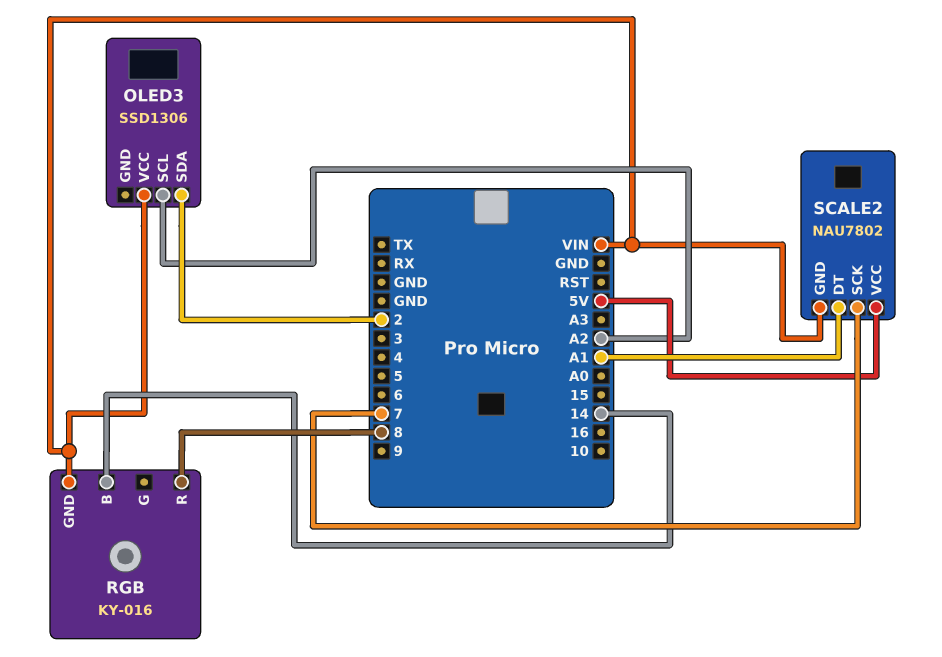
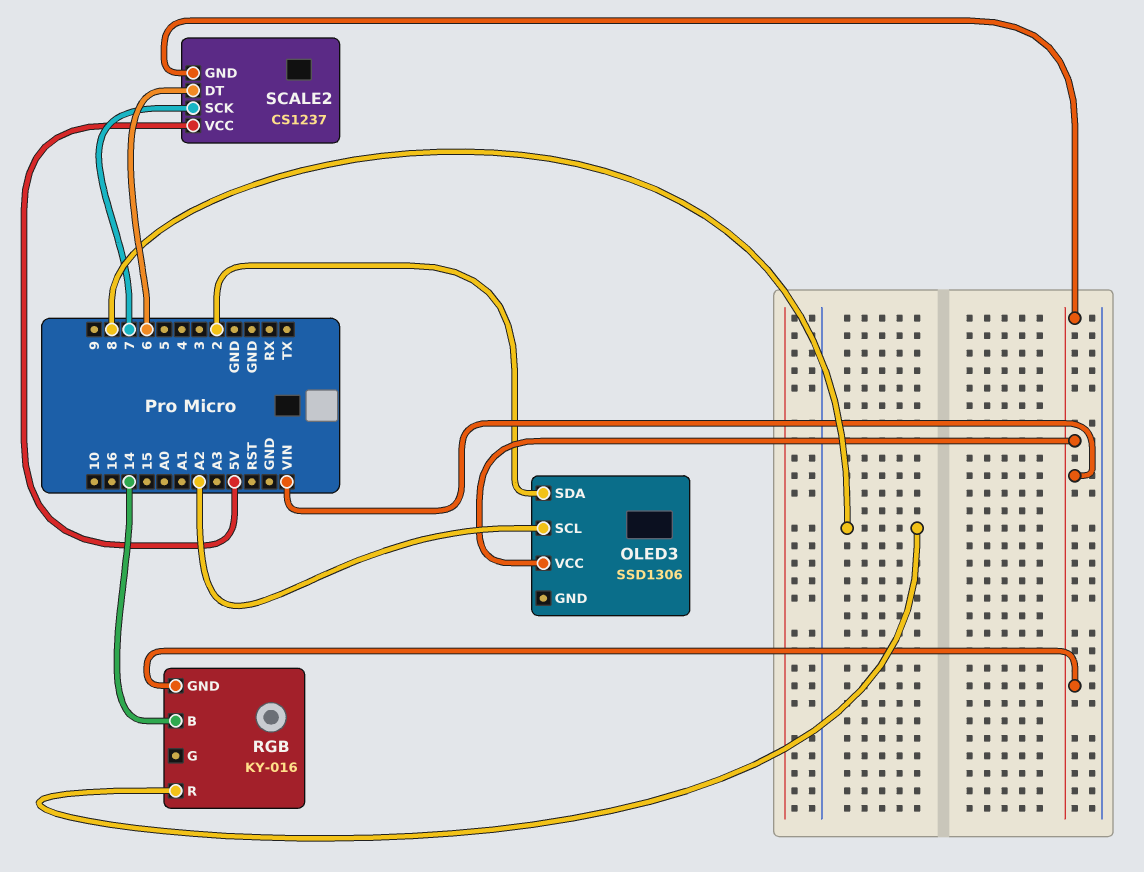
SCALE2: NAU7802 -> CS1237
SCALE2 pin DT: A1 -> 6

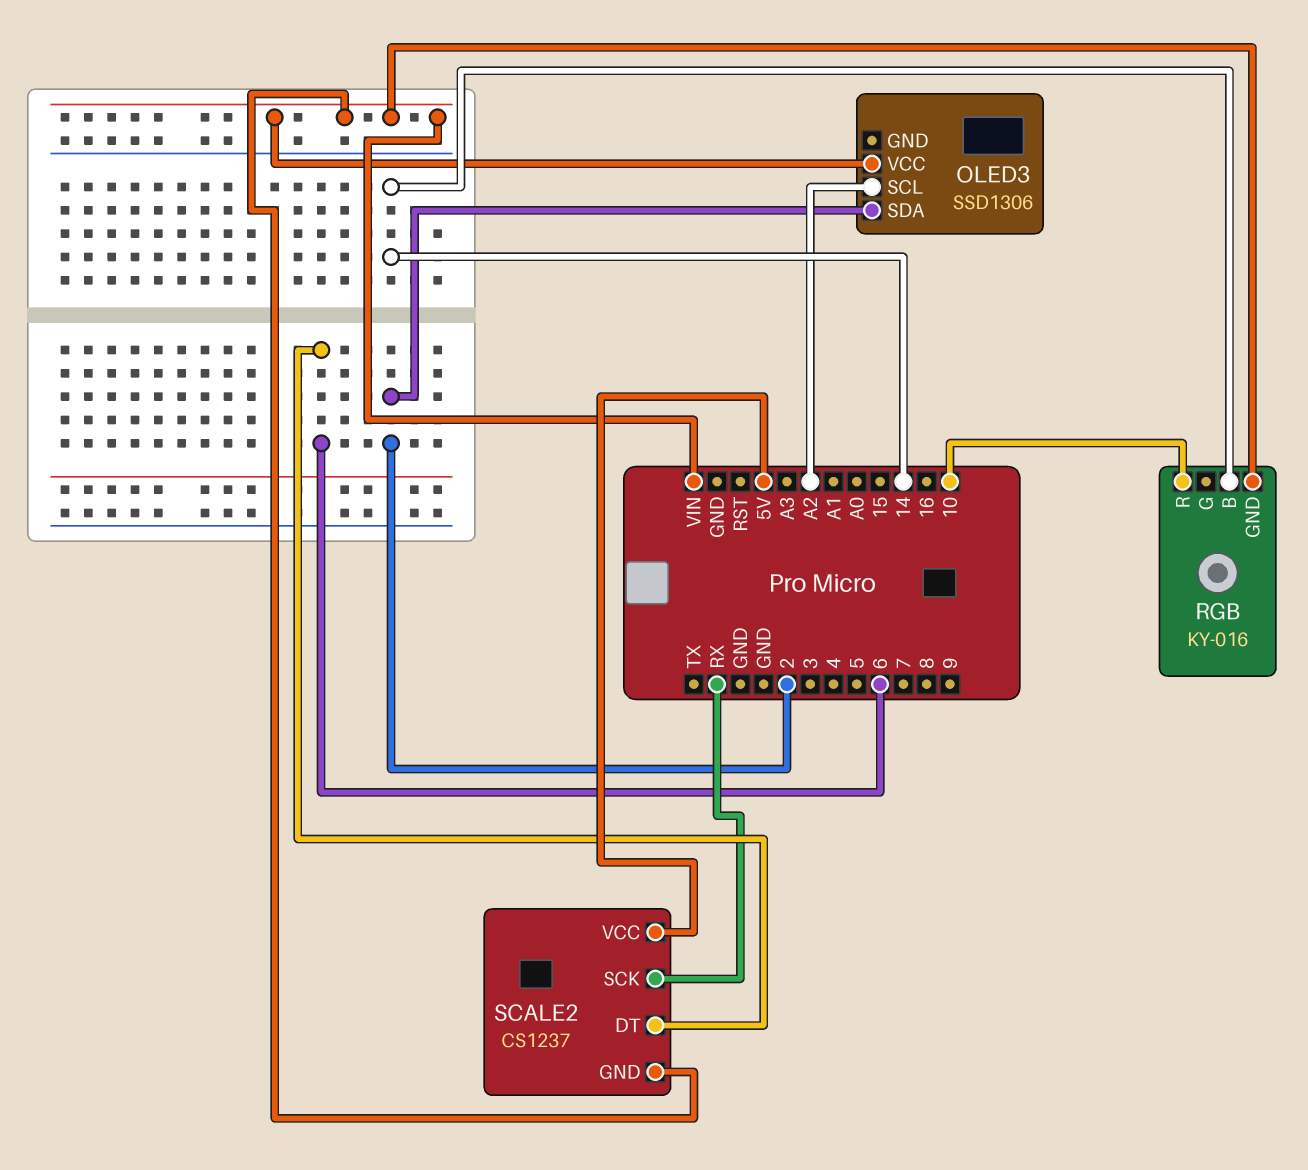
RGB pin R: 8 -> 10
SCALE2 pin SCK: 7 -> RX

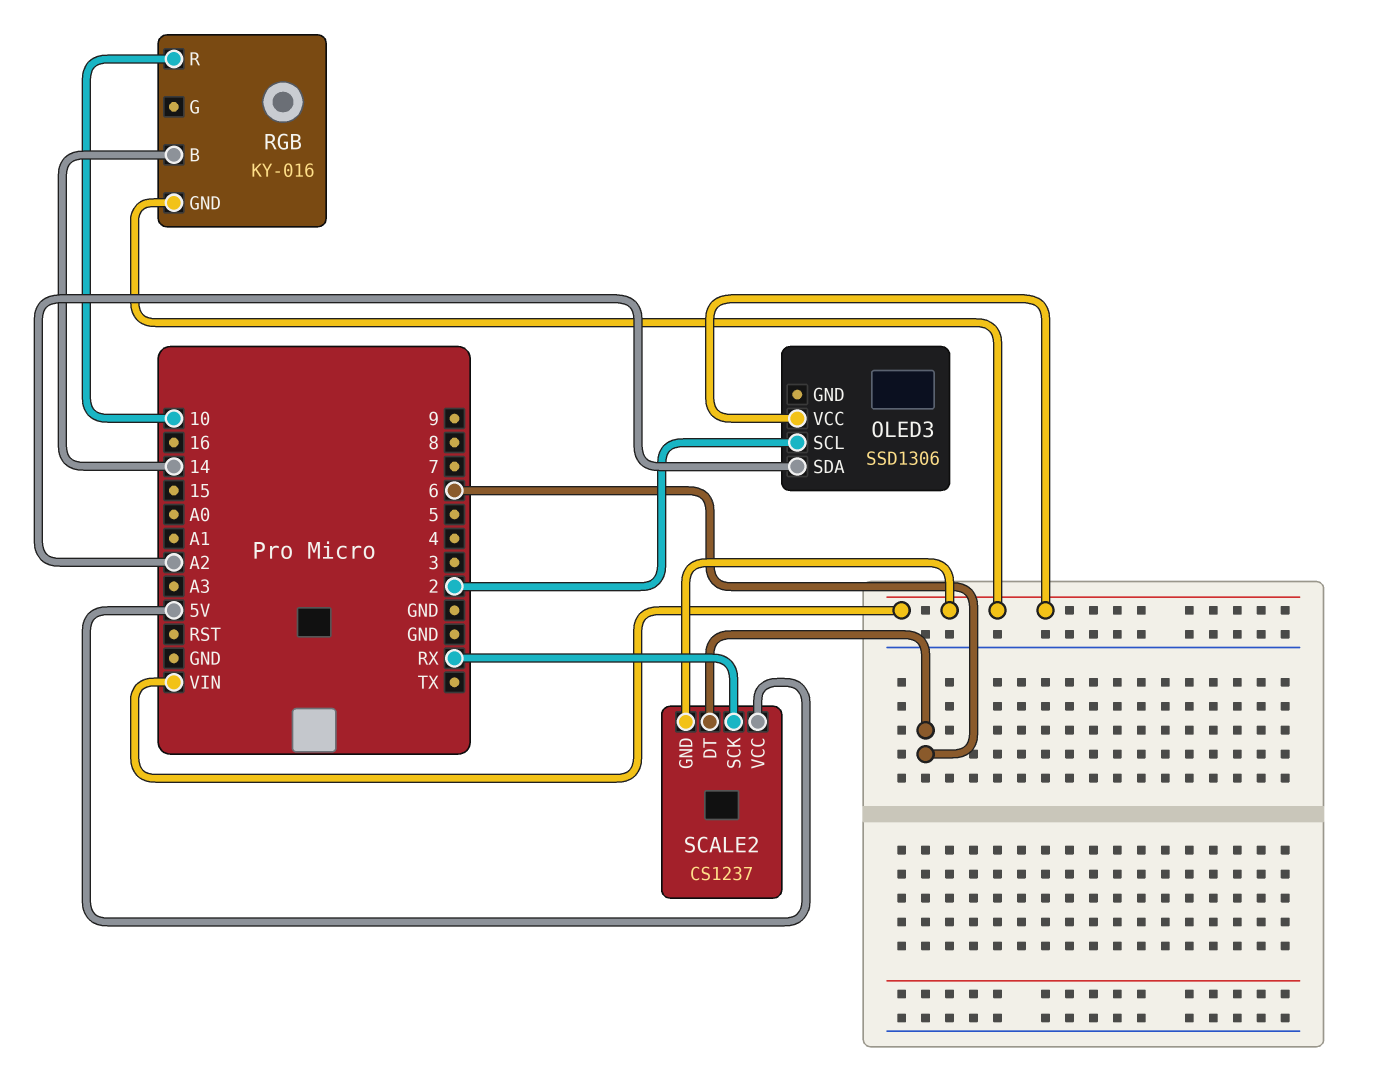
OLED3 pin SCL: A2 -> 2
OLED3 pin SDA: 2 -> A2

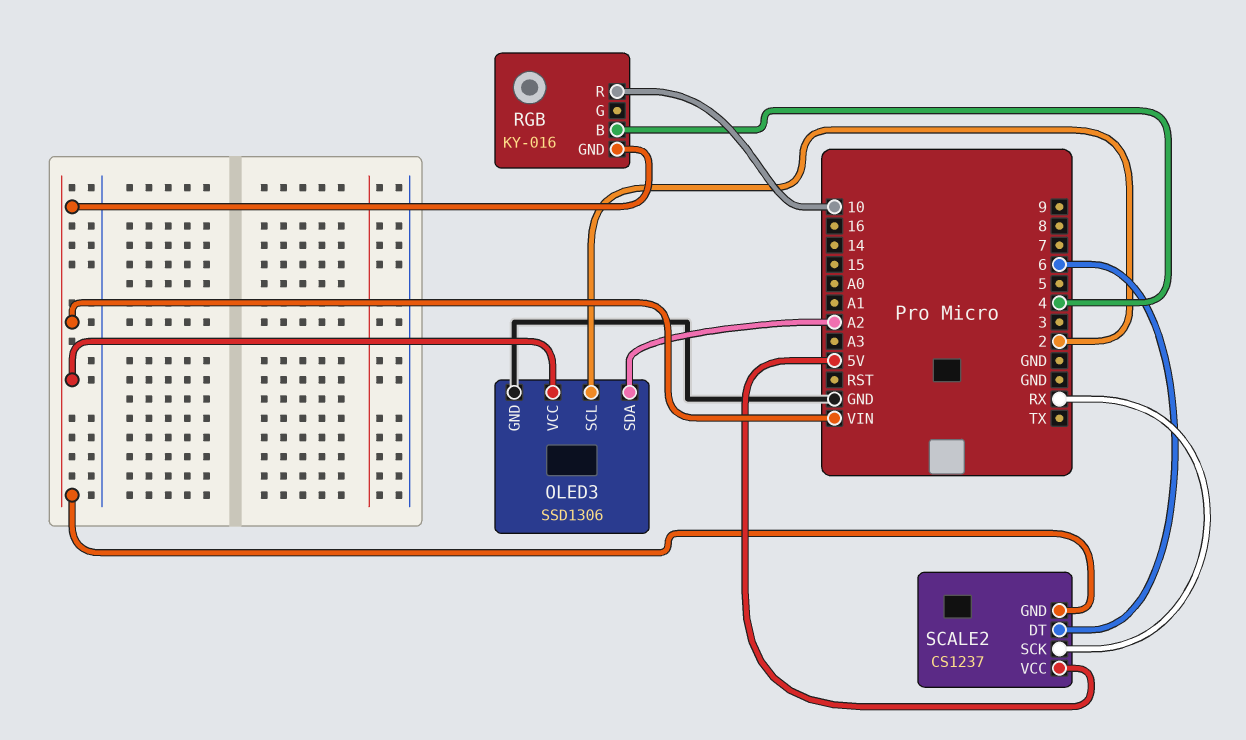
OLED3 pin GND: none -> GND
RGB pin B: 14 -> 4

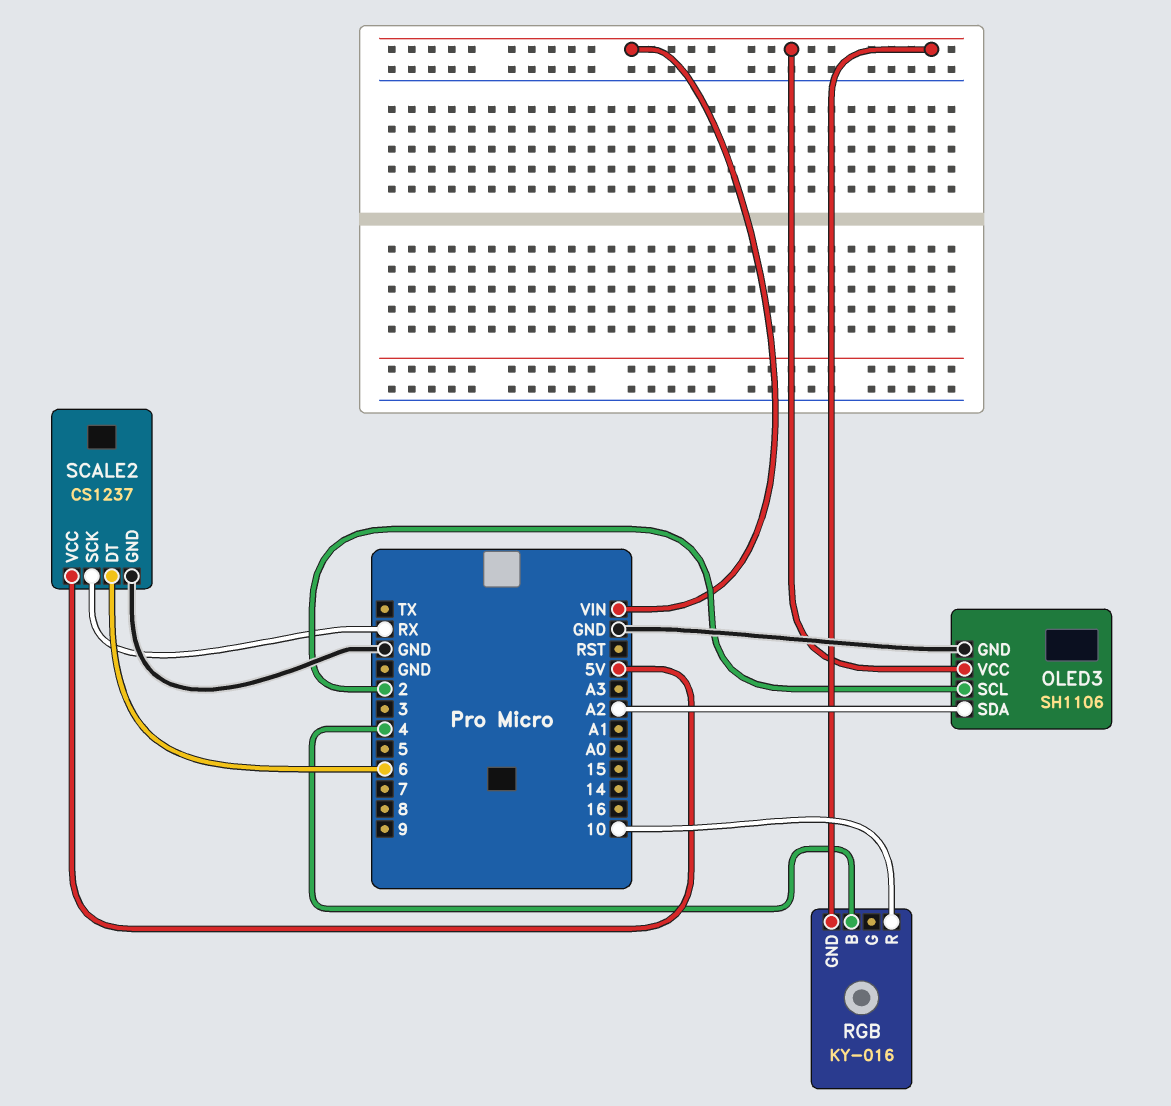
OLED3: SSD1306 -> SH1106
SCALE2 pin GND: VIN -> GND

